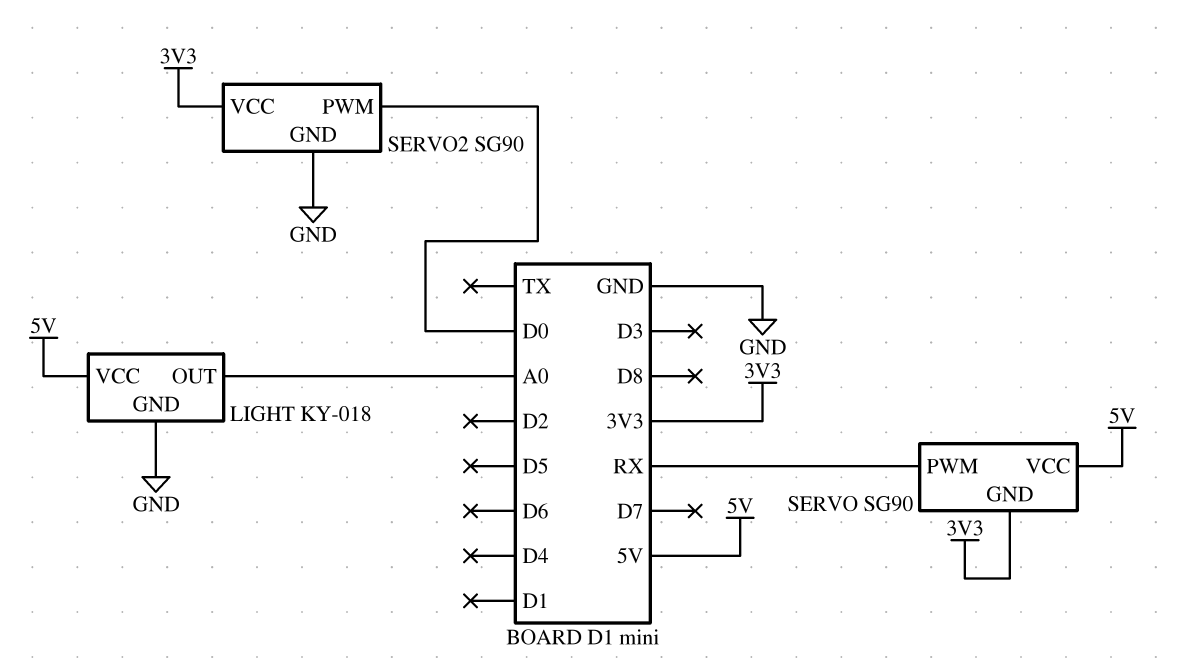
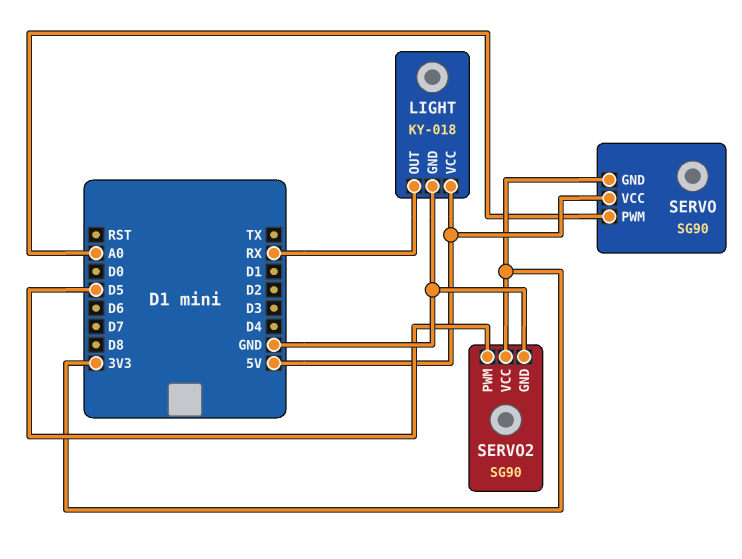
LIGHT pin OUT: A0 -> RX
SERVO pin PWM: RX -> A0
SERVO2 pin PWM: D0 -> D5

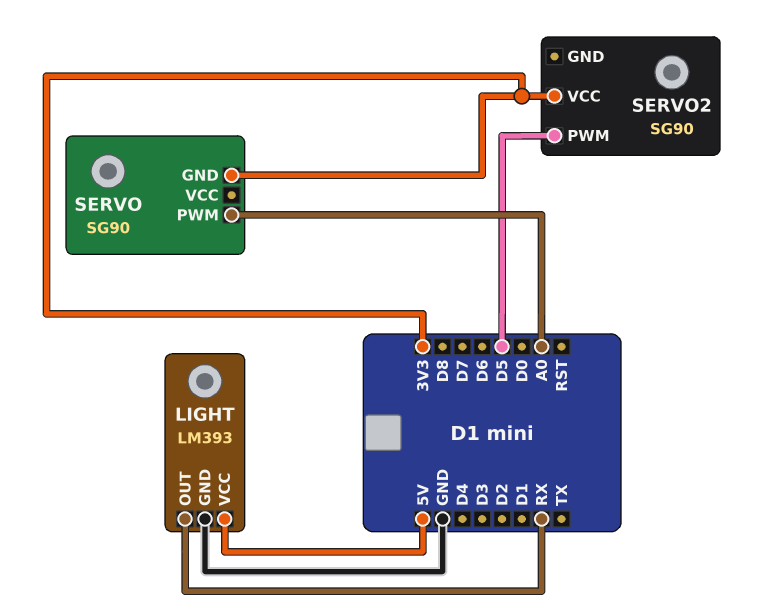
LIGHT: KY-018 -> LM393
SERVO pin VCC: 5V -> none
SERVO2 pin GND: GND -> none

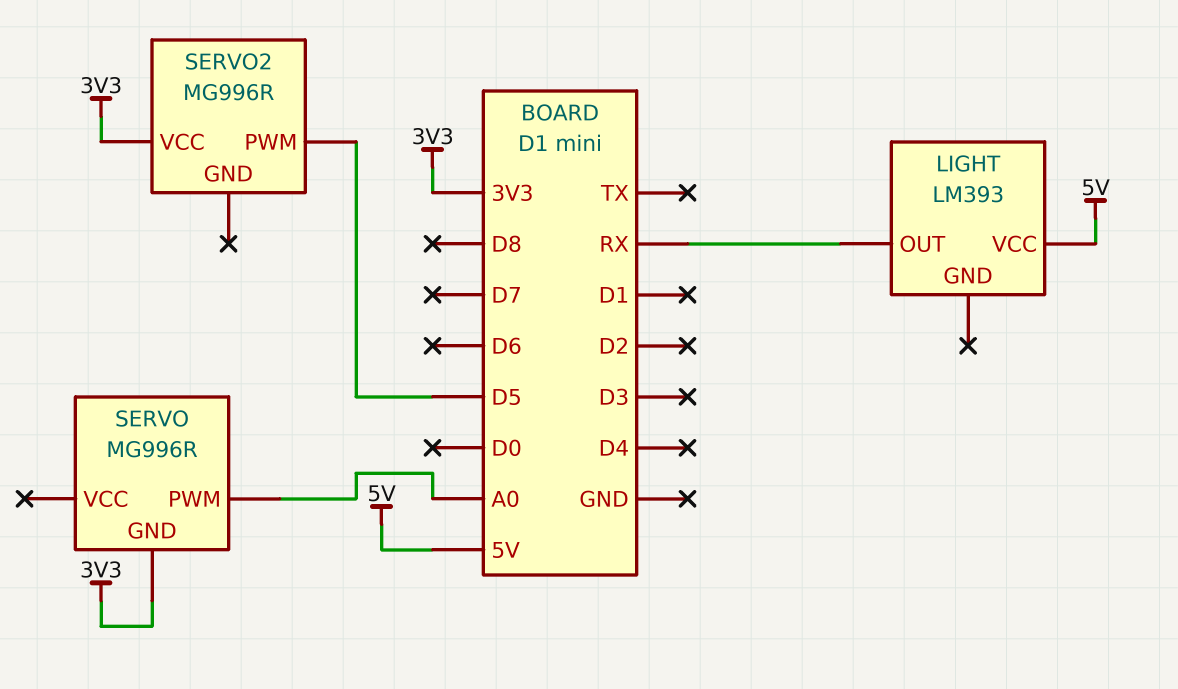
LIGHT pin GND: GND -> none
SERVO: SG90 -> MG996R
SERVO2: SG90 -> MG996R

